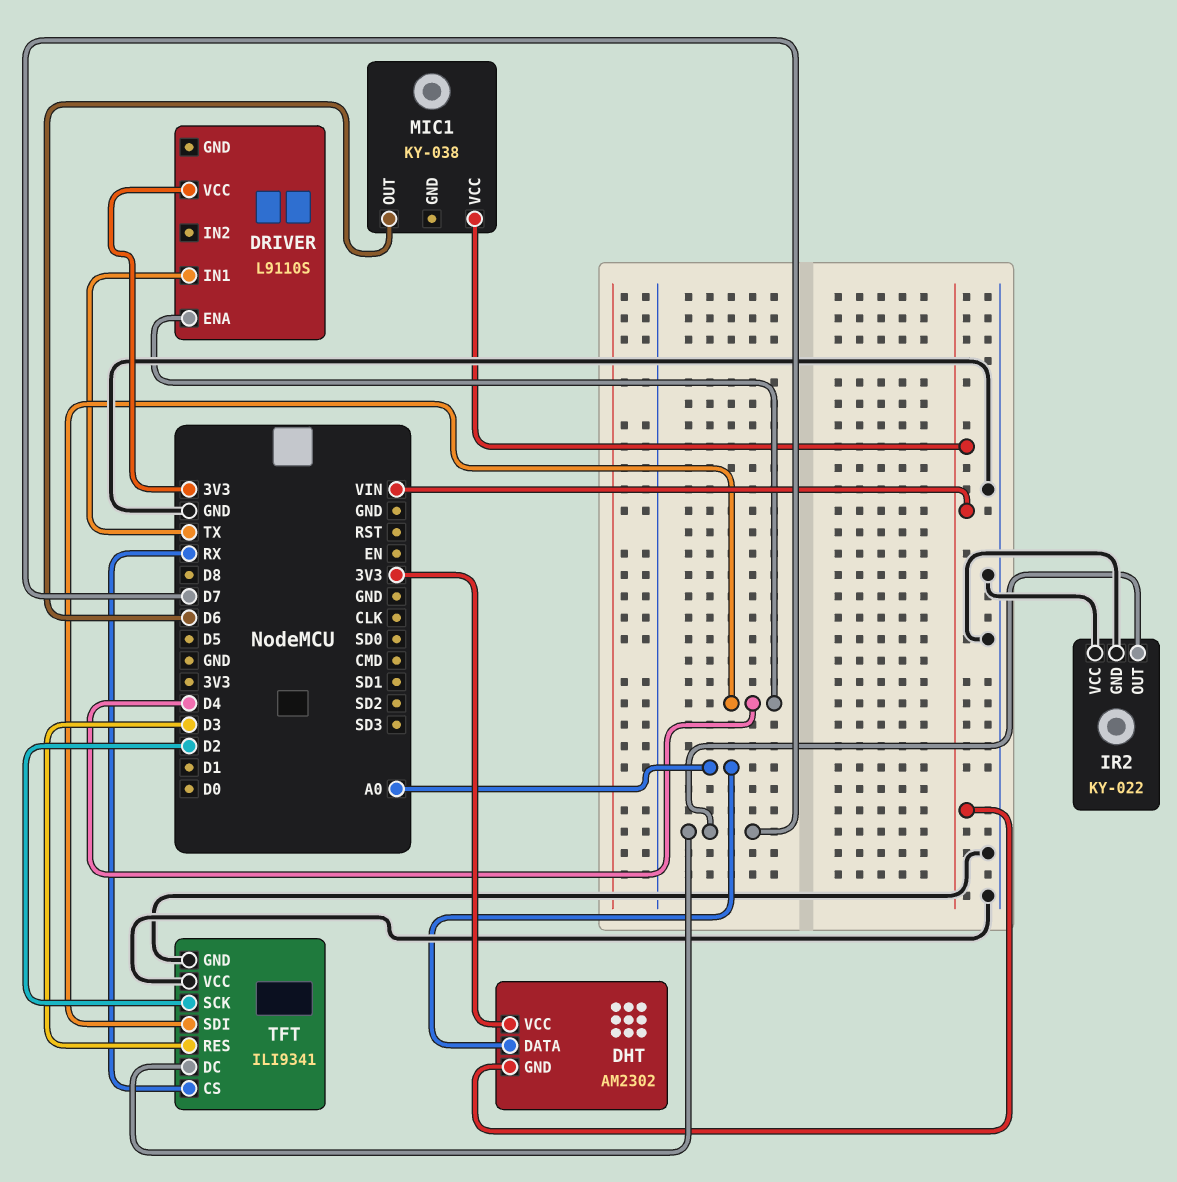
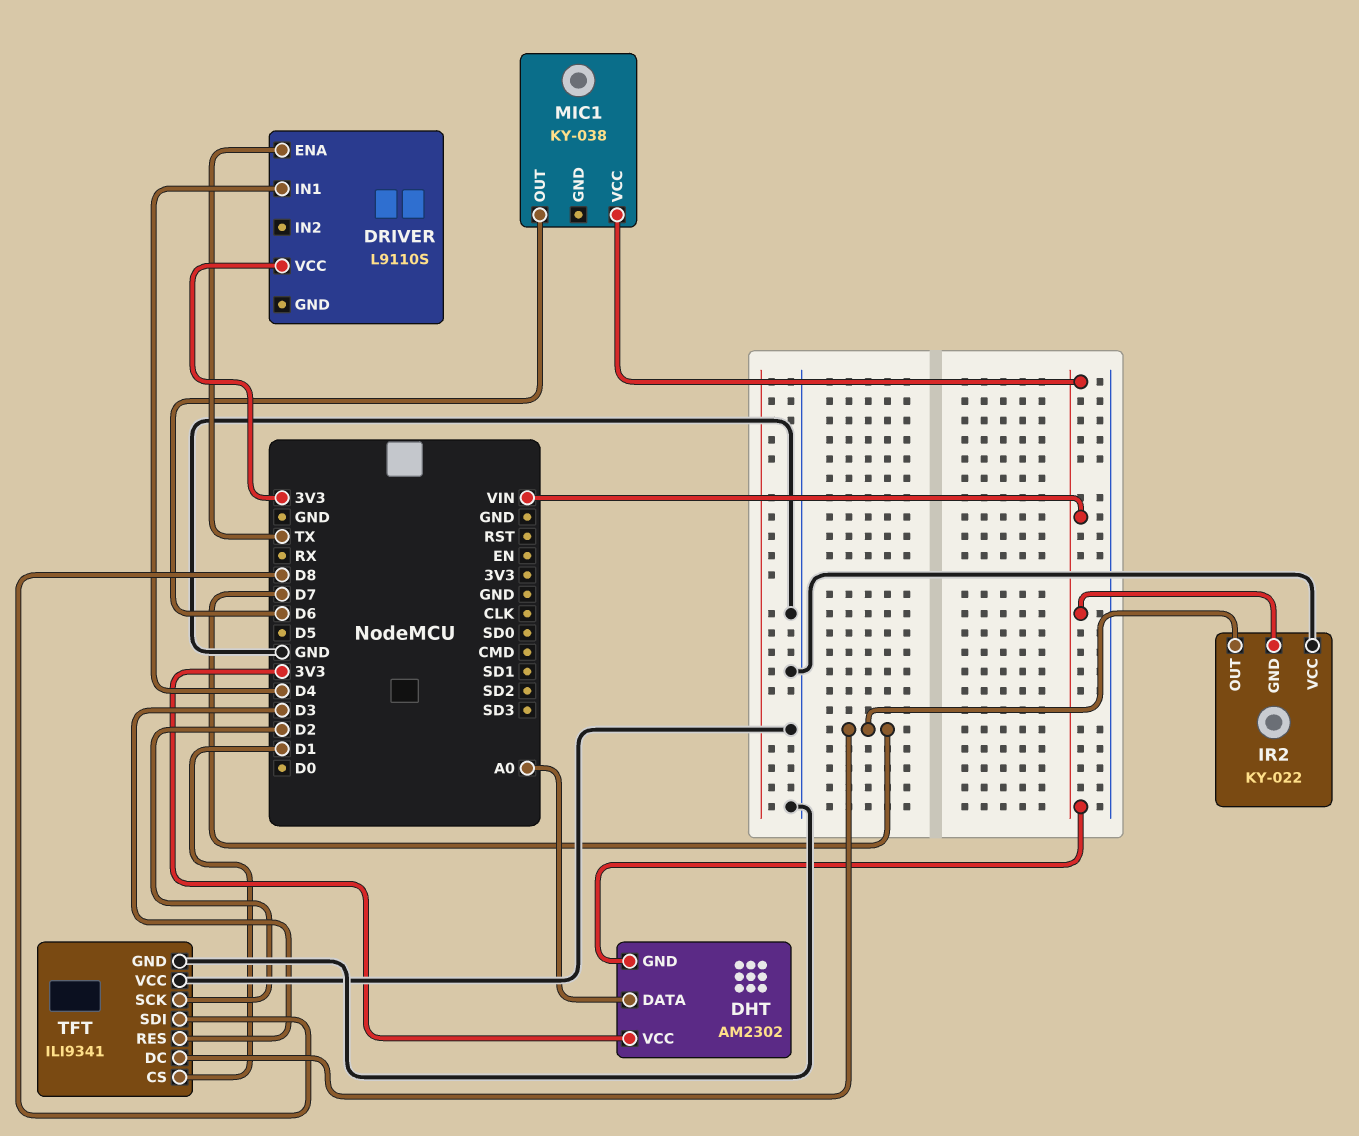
DRIVER pin ENA: D4 -> TX
DRIVER pin IN1: TX -> D4
IR2 pin GND: GND -> VIN
TFT pin CS: RX -> D1
TFT pin SDI: D4 -> D8

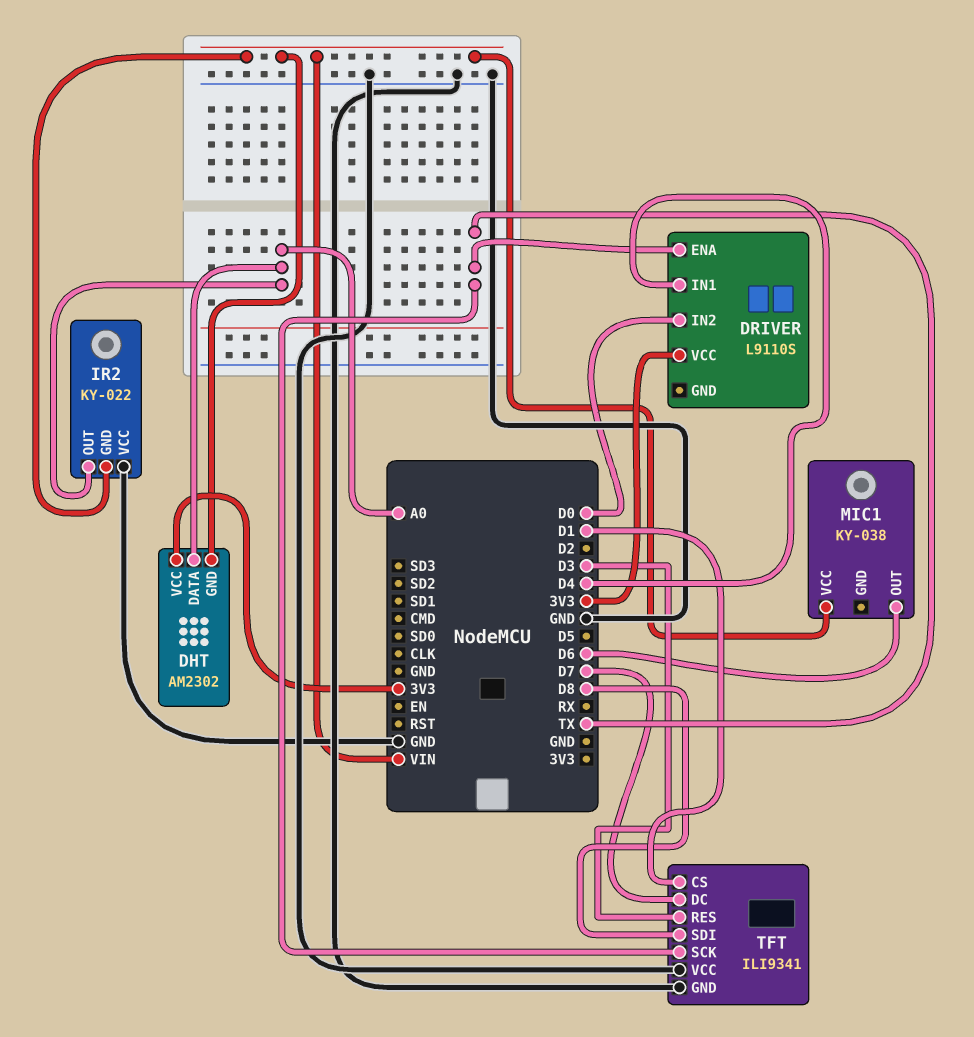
DRIVER pin IN2: none -> D0
IR2 pin OUT: D7 -> A0
TFT pin SCK: D2 -> TX

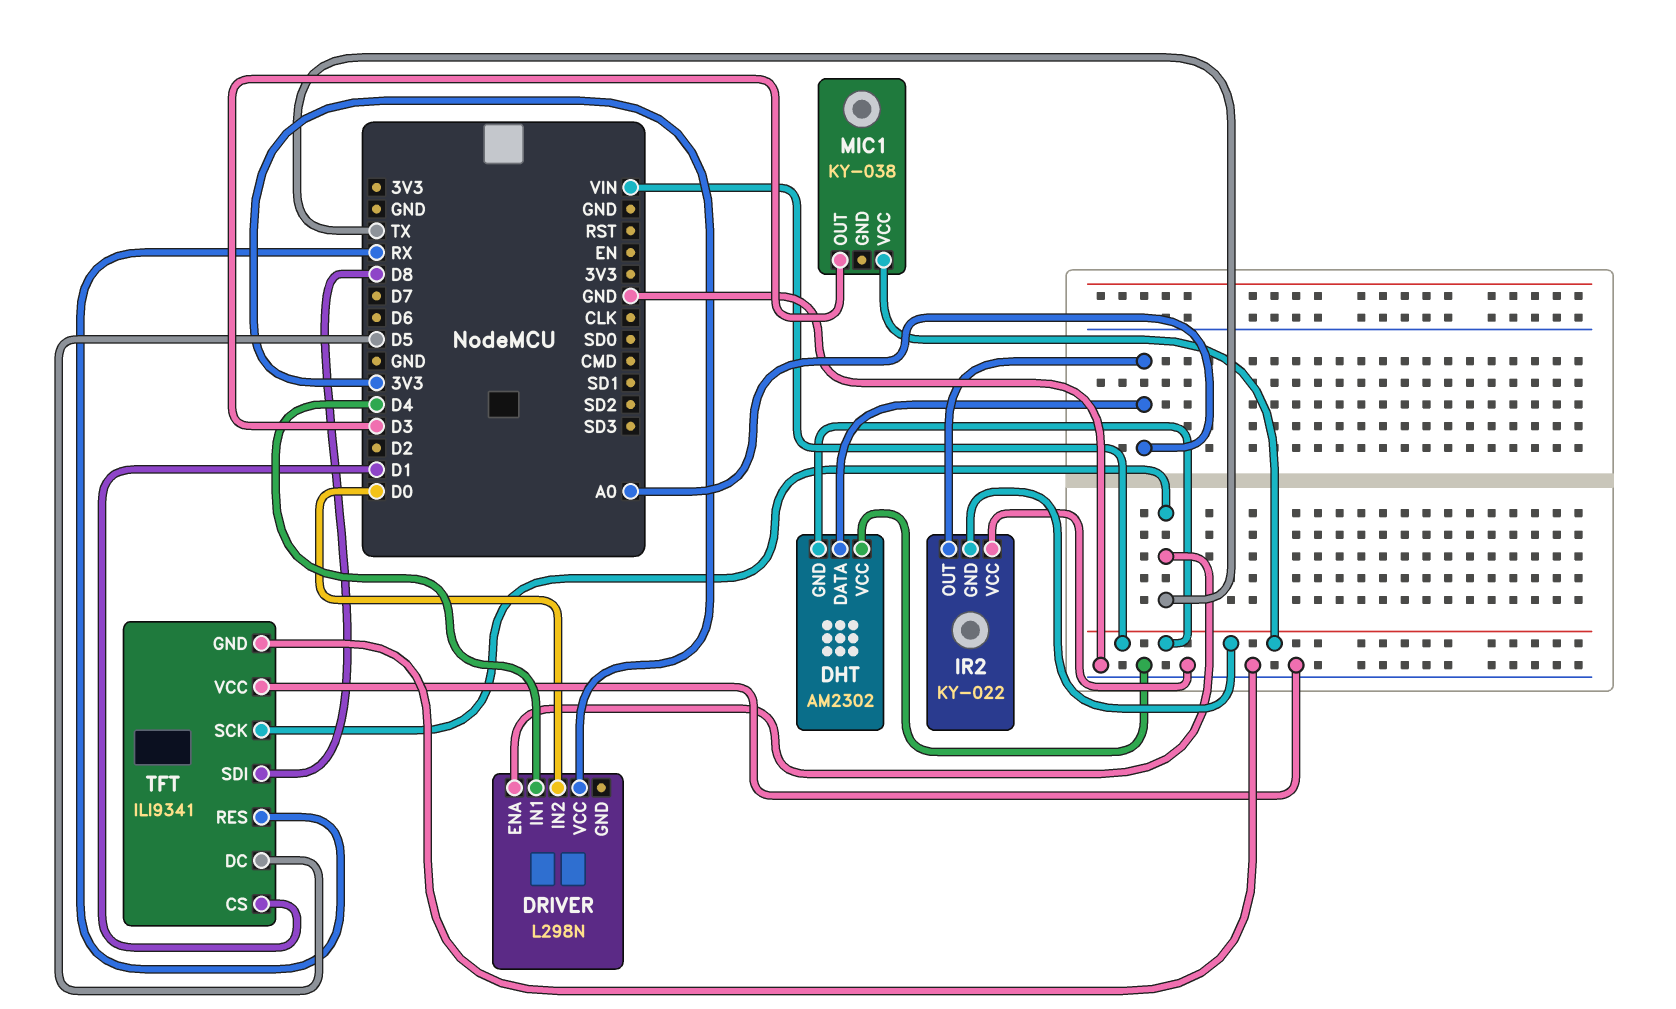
DHT pin VCC: 3V3 -> GND
DRIVER: L9110S -> L298N
MIC1 pin OUT: D6 -> D3
TFT pin DC: D7 -> D5
TFT pin RES: D3 -> RX

